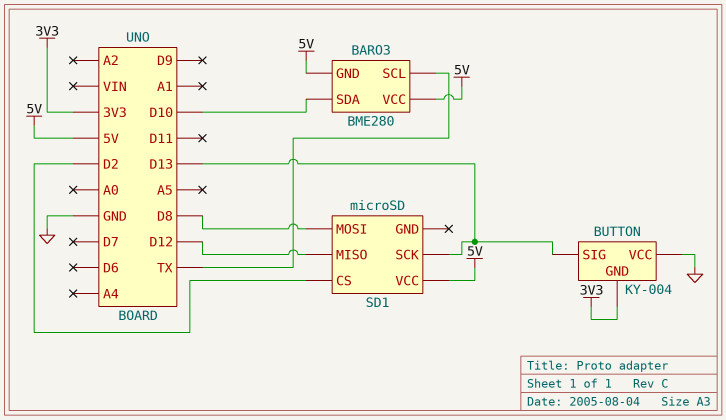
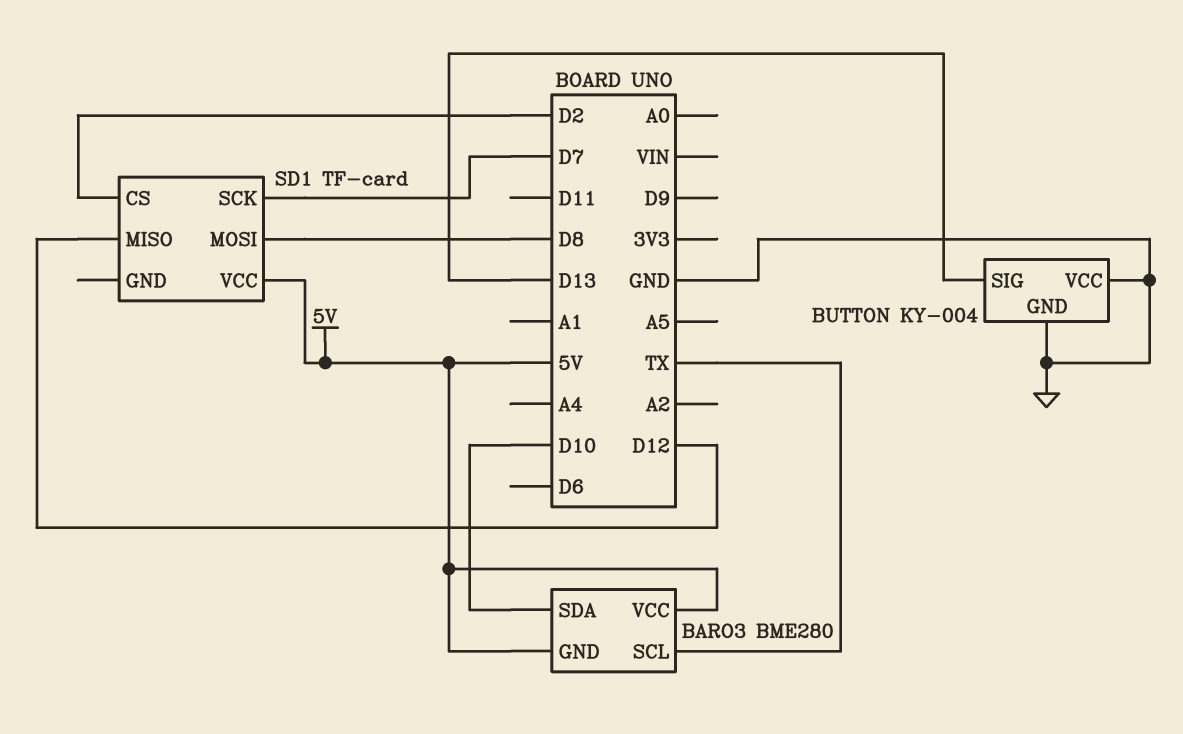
BUTTON pin GND: 3V3 -> GND
SD1: microSD -> TF-card
SD1 pin SCK: D13 -> D7

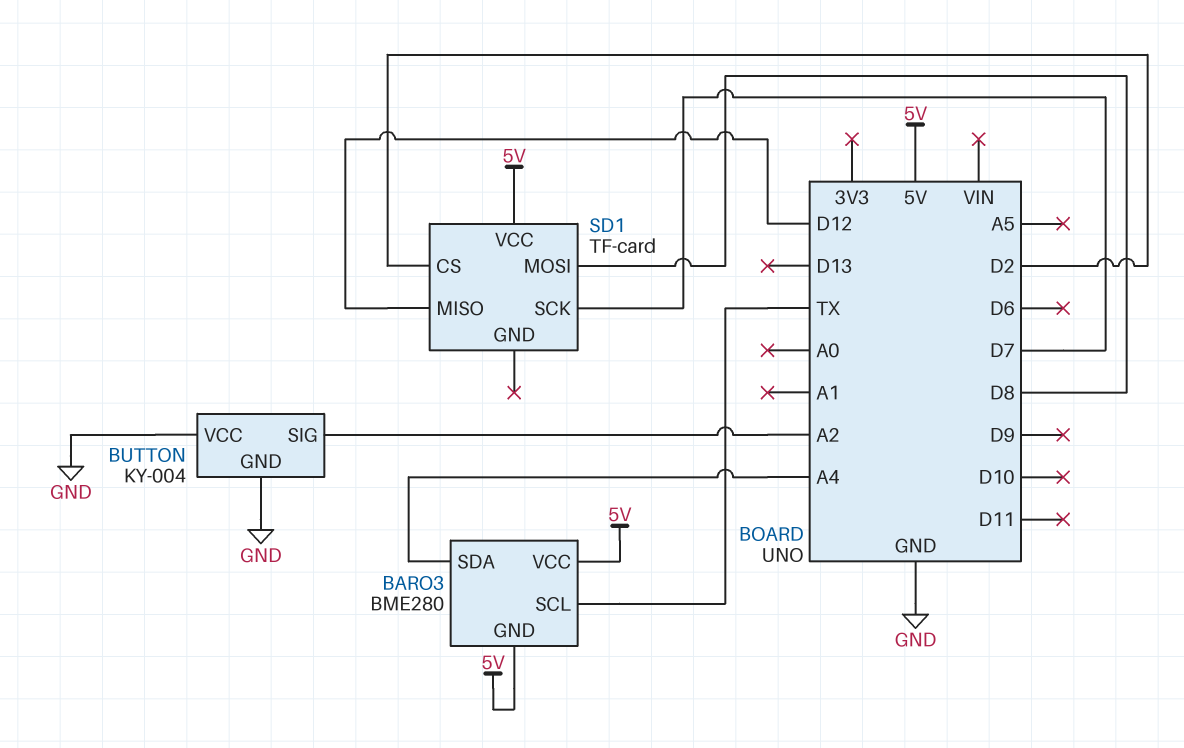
BARO3 pin SDA: D10 -> A4
BUTTON pin SIG: D13 -> A2

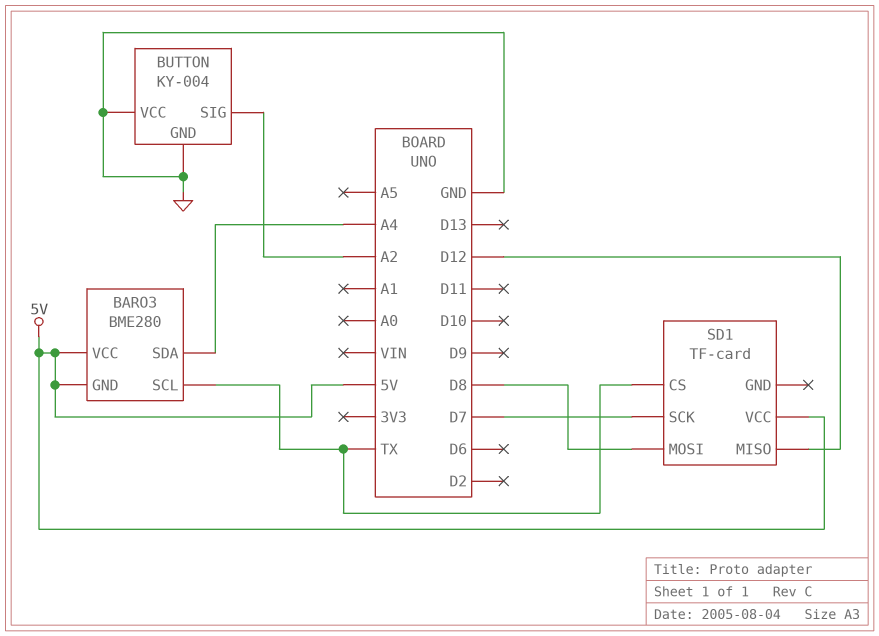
SD1 pin CS: D2 -> TX

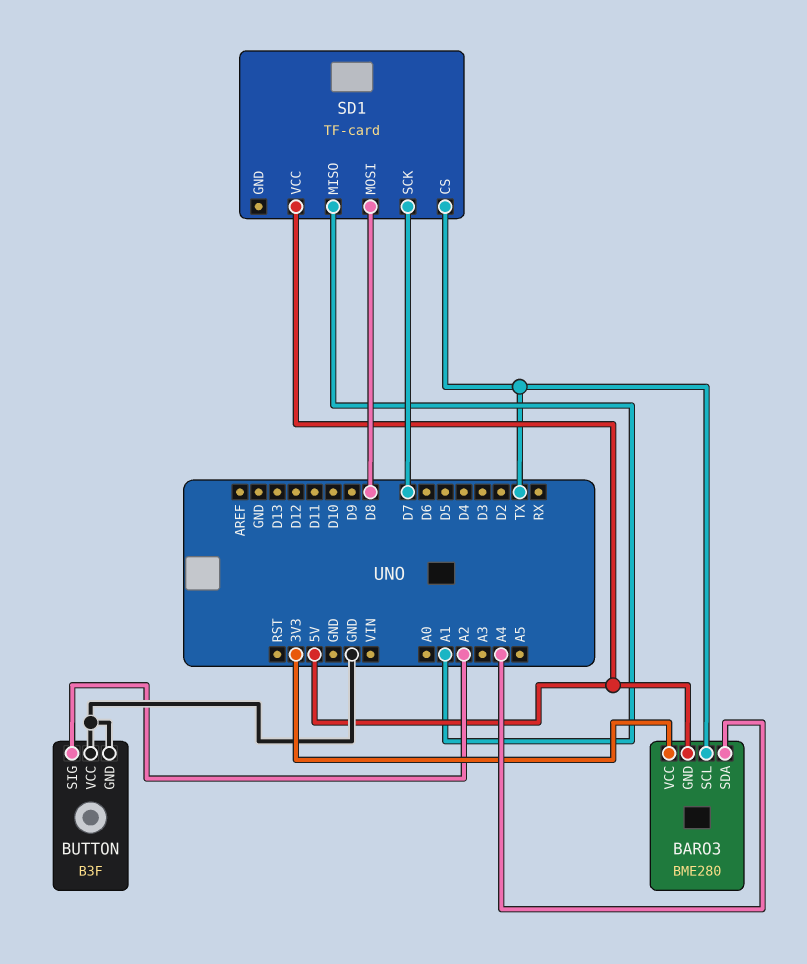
BARO3 pin VCC: 5V -> 3V3
BUTTON: KY-004 -> B3F
SD1 pin MISO: D12 -> A1

